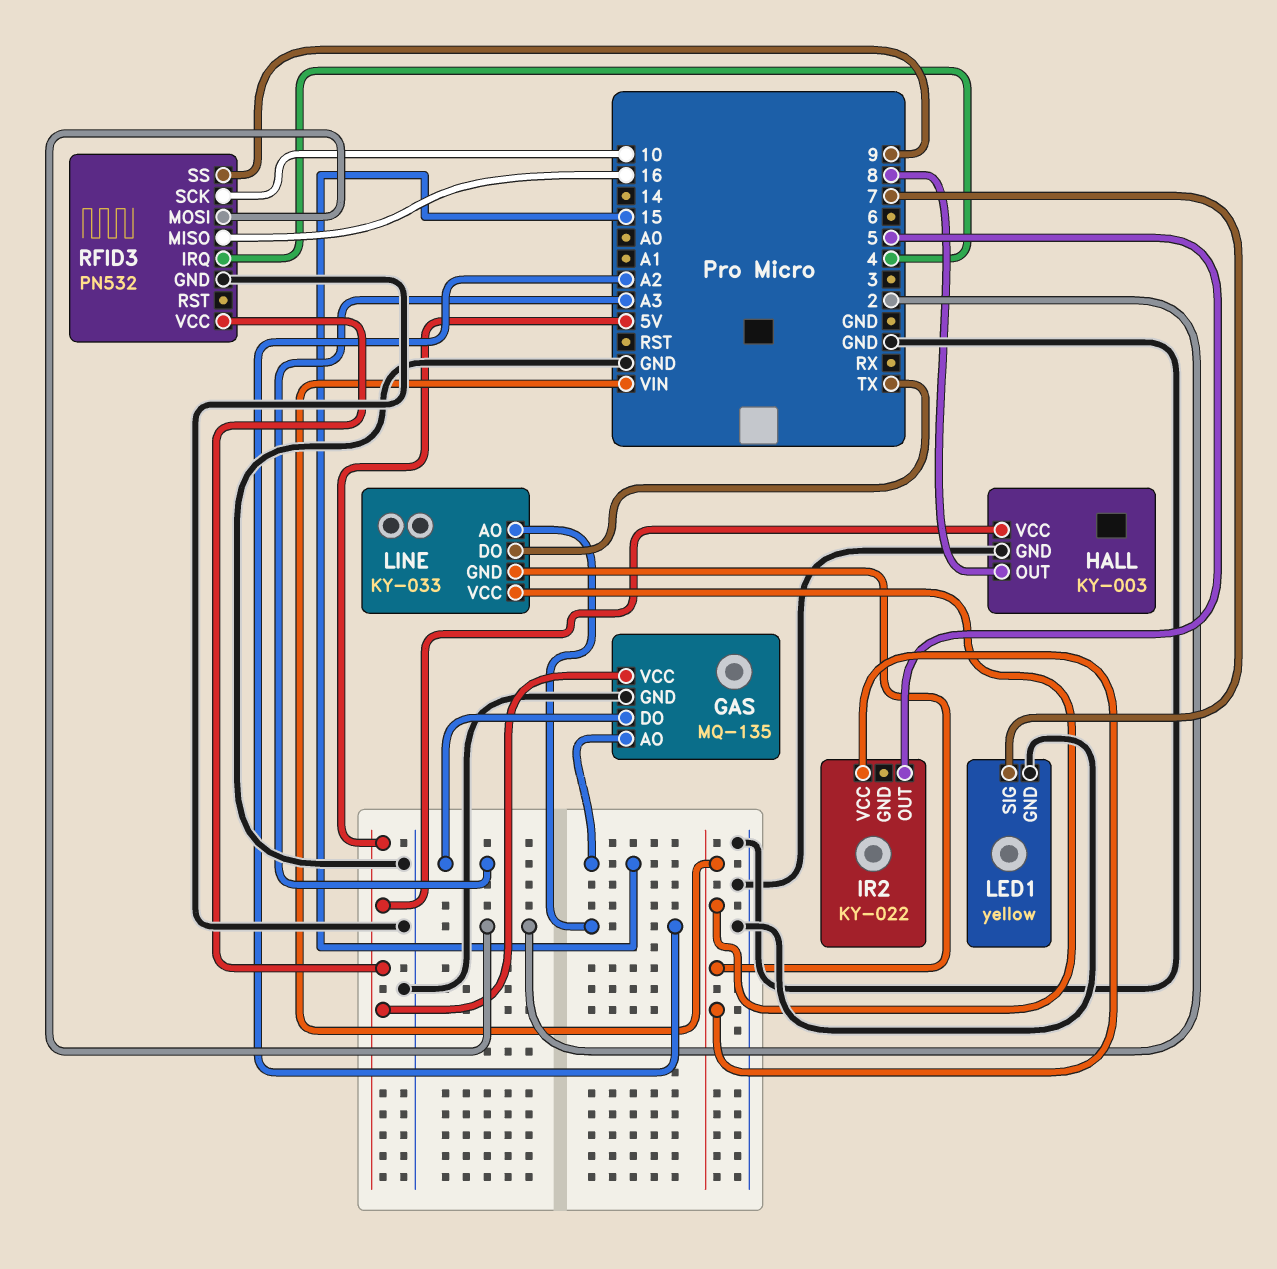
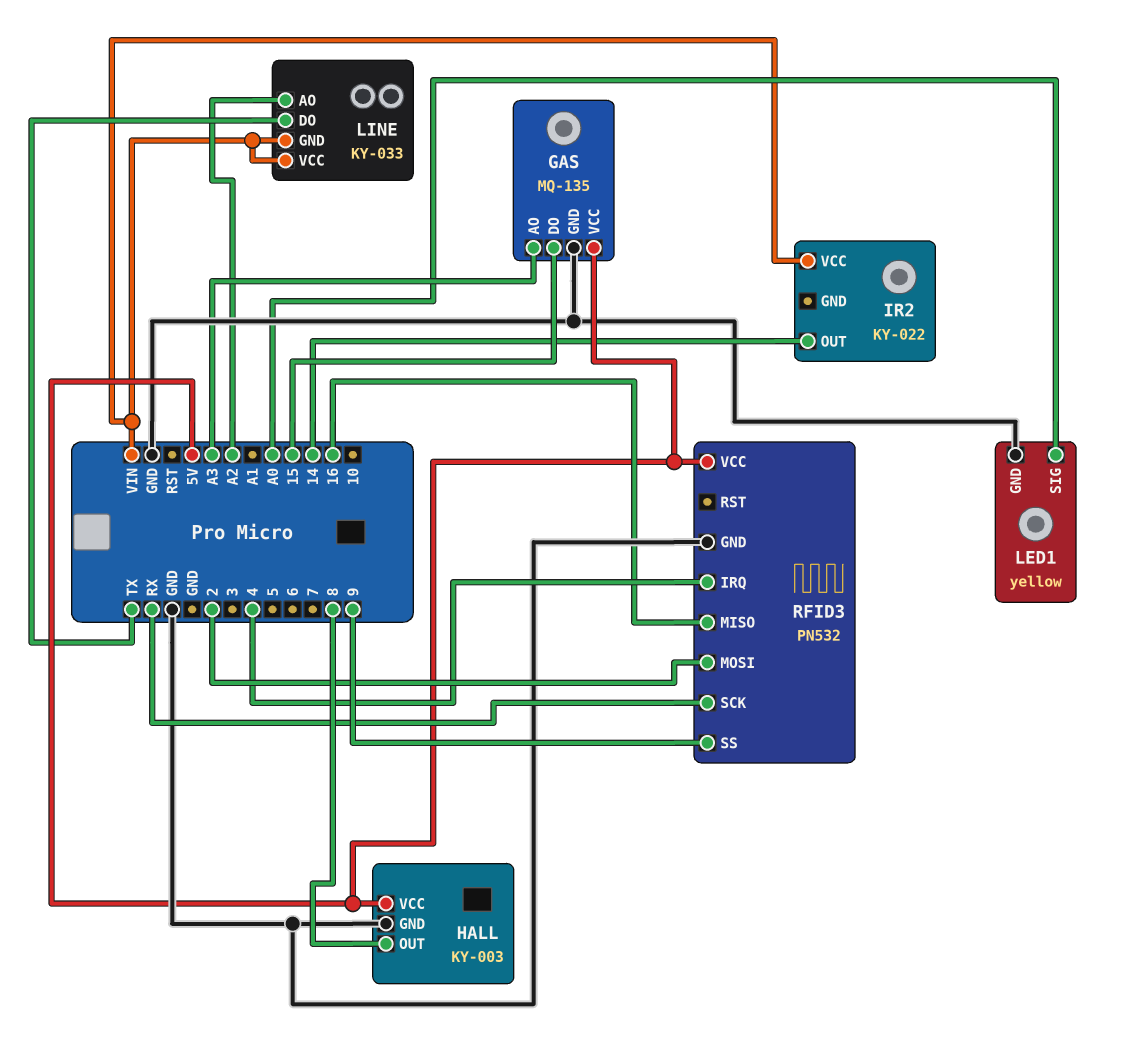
GAS pin AO: 15 -> A3
GAS pin DO: A3 -> 15
IR2 pin OUT: 5 -> 14
LED1 pin SIG: 7 -> A0
RFID3 pin SCK: 10 -> RX

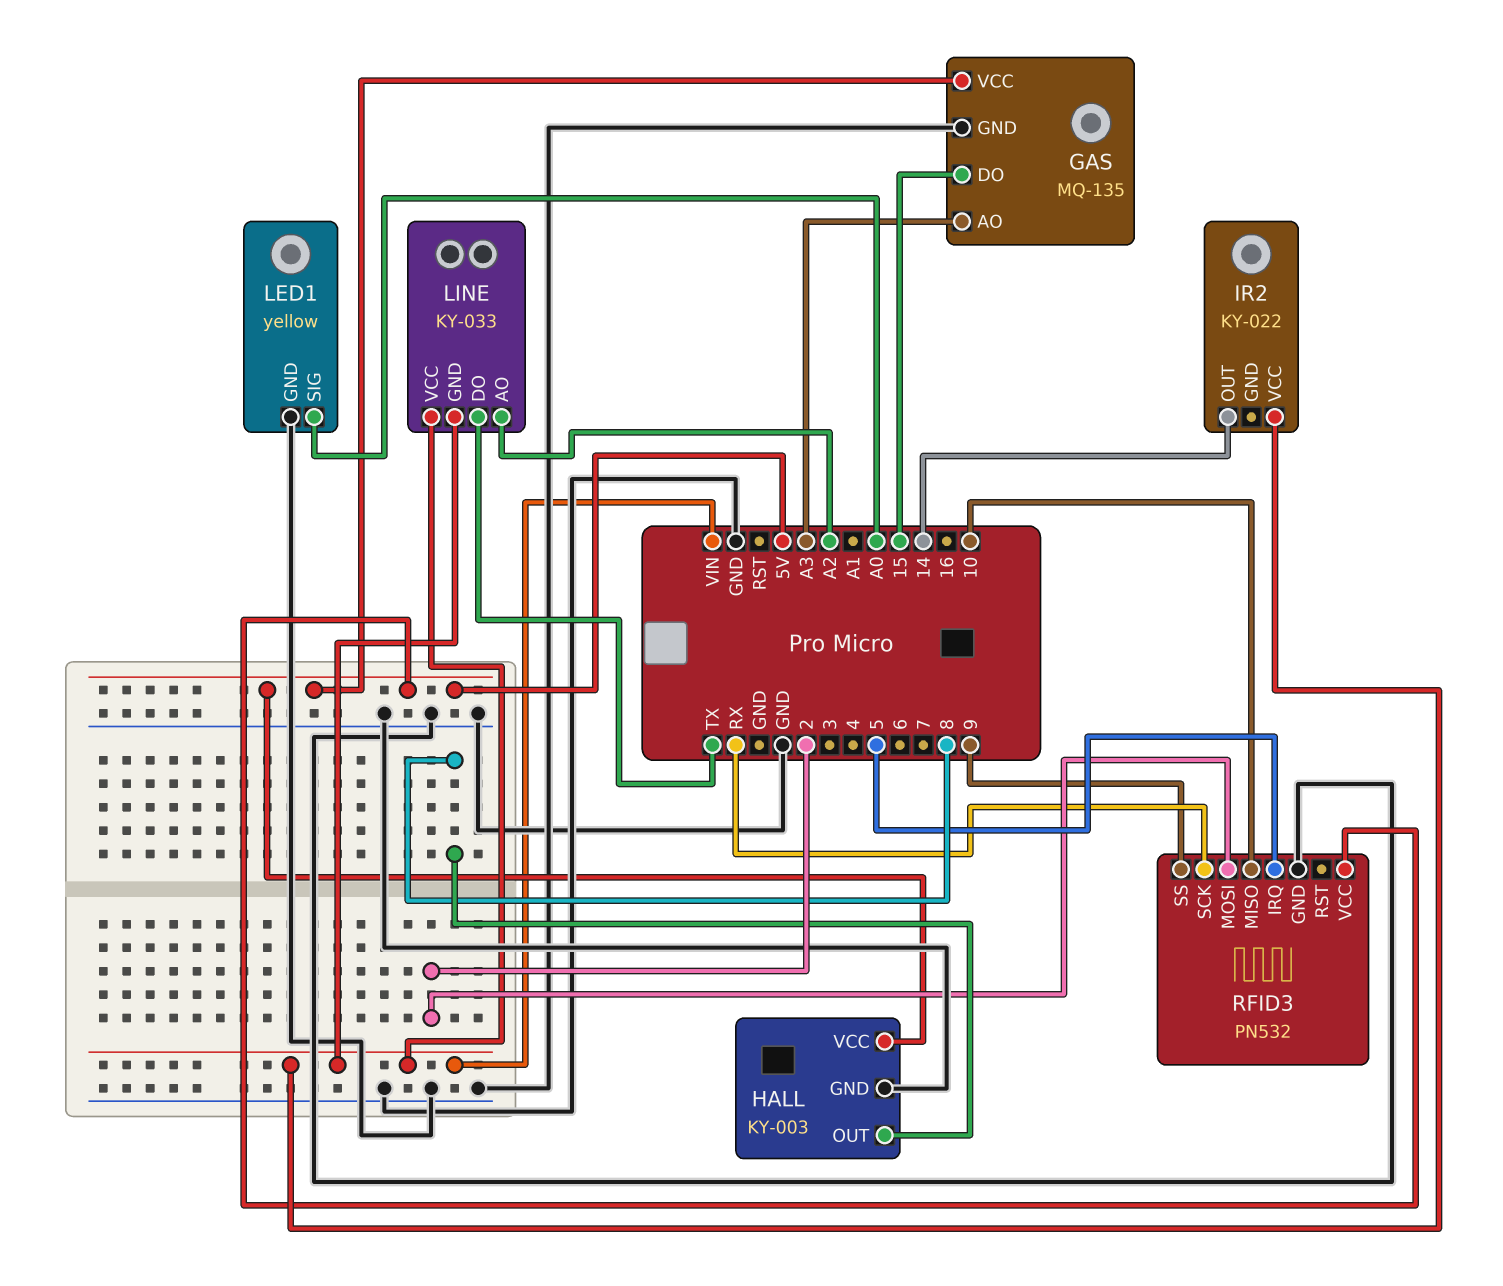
RFID3 pin IRQ: 4 -> 5
RFID3 pin MISO: 16 -> 10

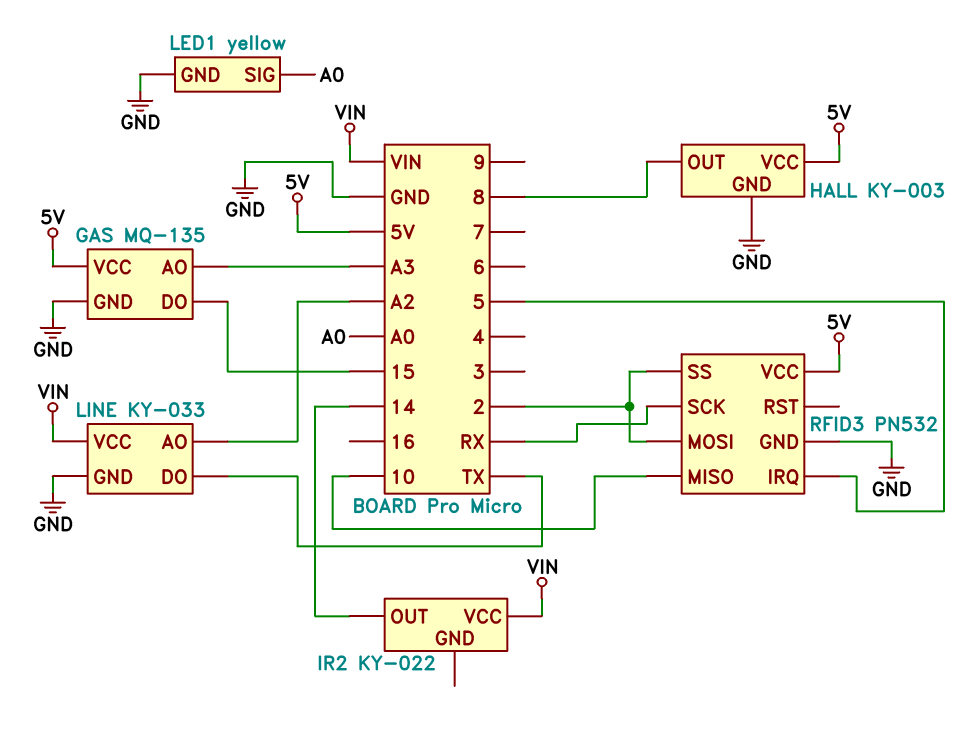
LINE pin GND: VIN -> GND
RFID3 pin SS: 9 -> 2

